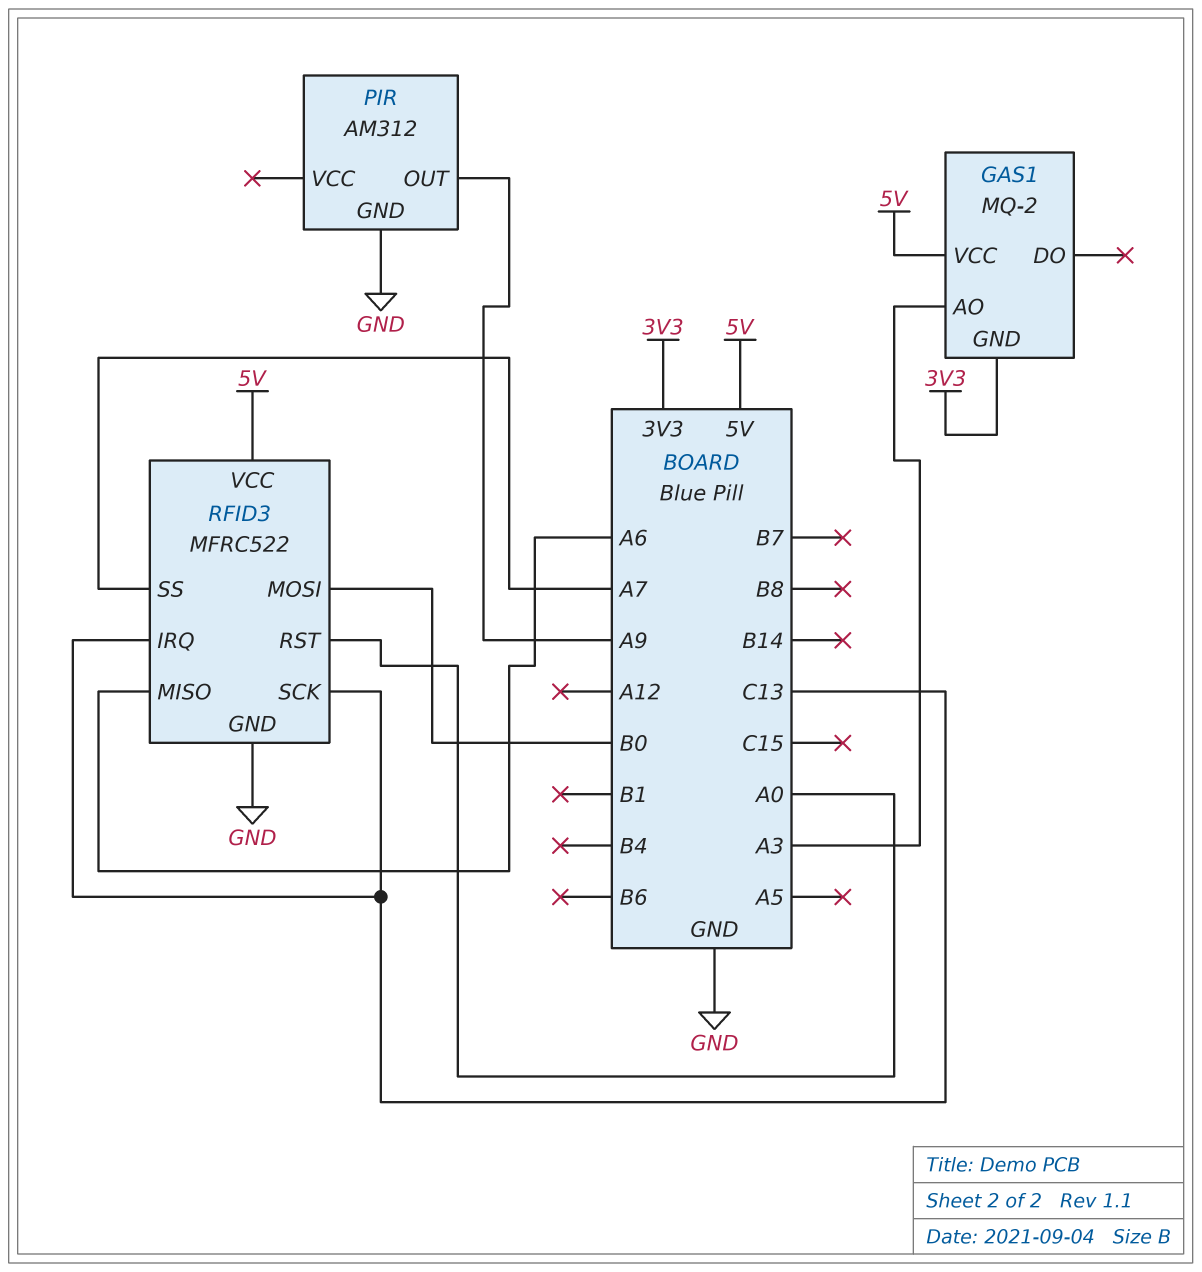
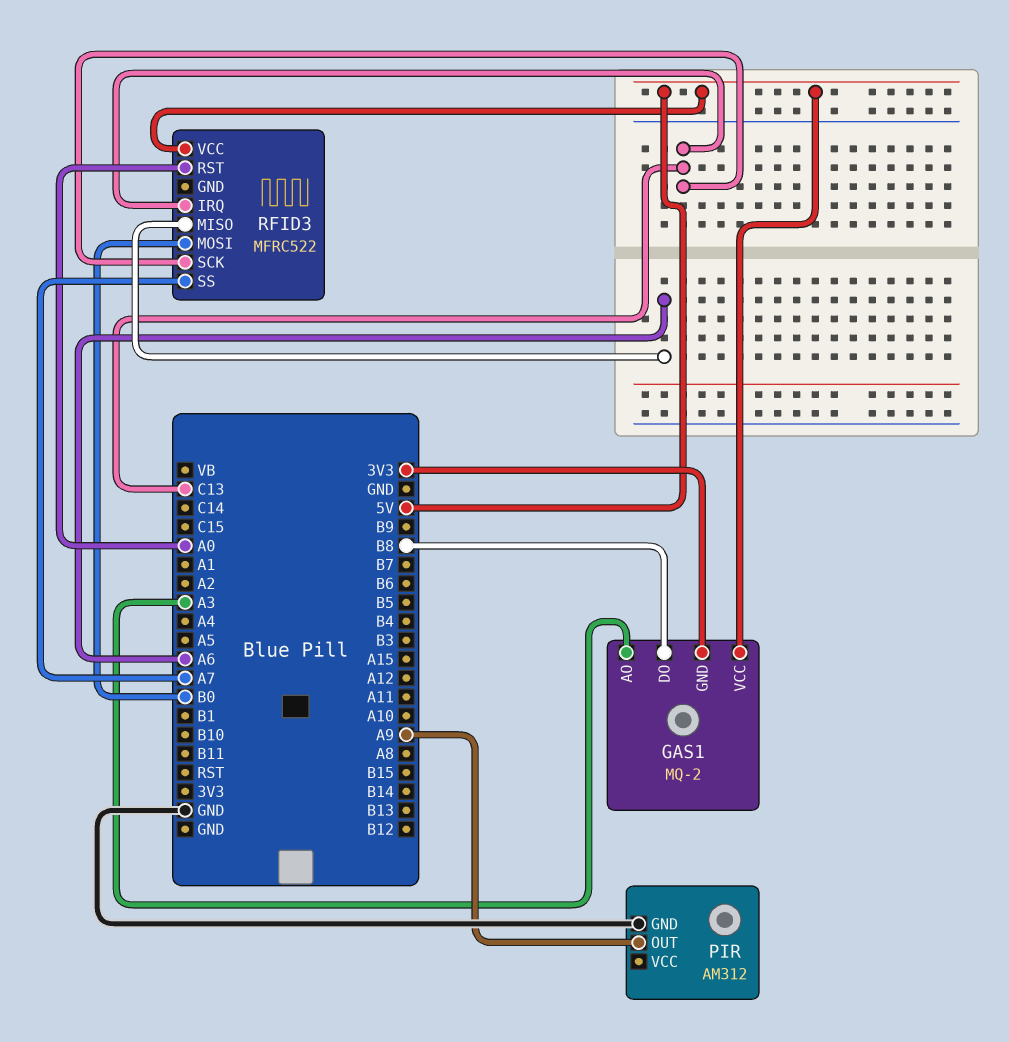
GAS1 pin DO: none -> B8
RFID3 pin GND: GND -> none

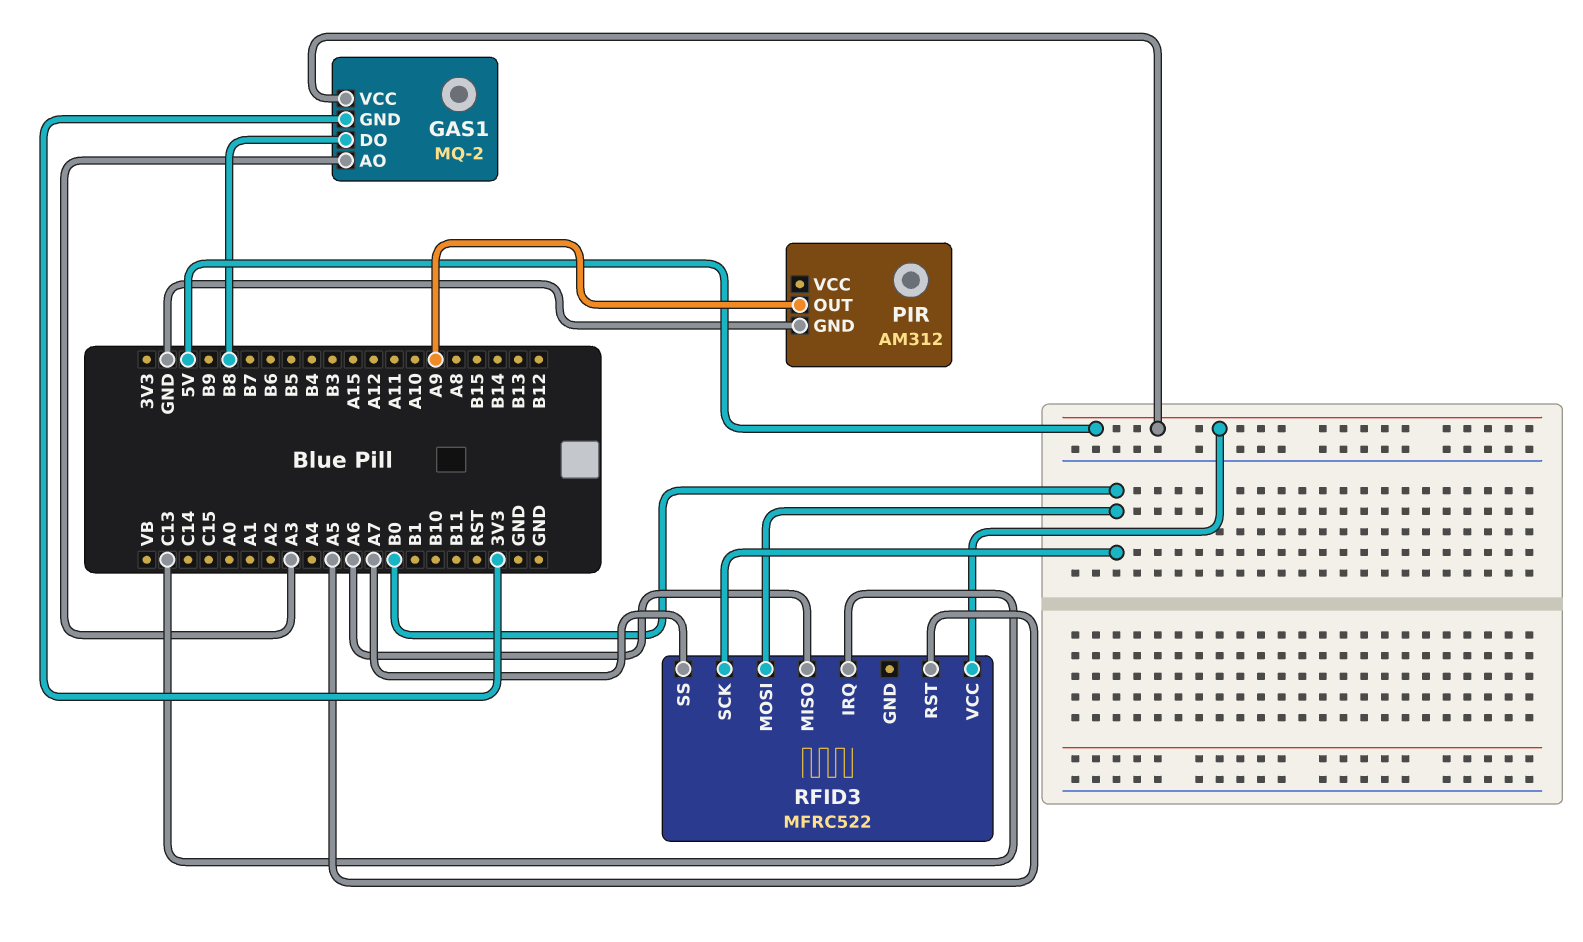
RFID3 pin RST: A0 -> A5
RFID3 pin SCK: C13 -> B0

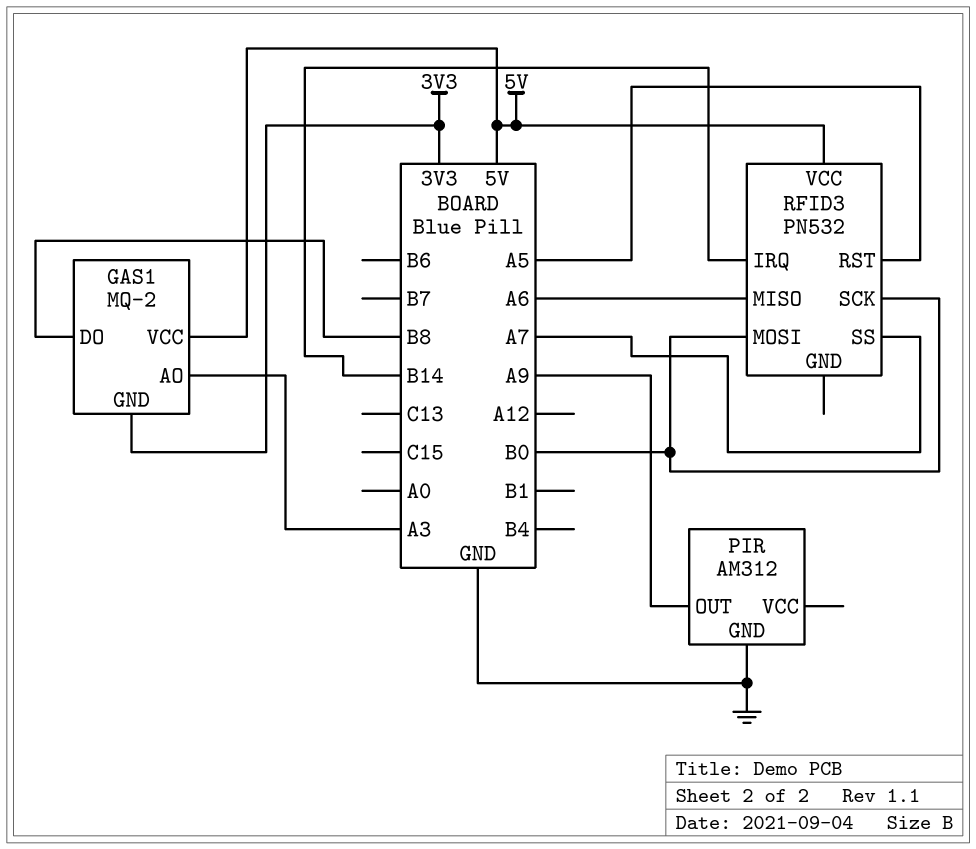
RFID3: MFRC522 -> PN532
RFID3 pin IRQ: C13 -> B14

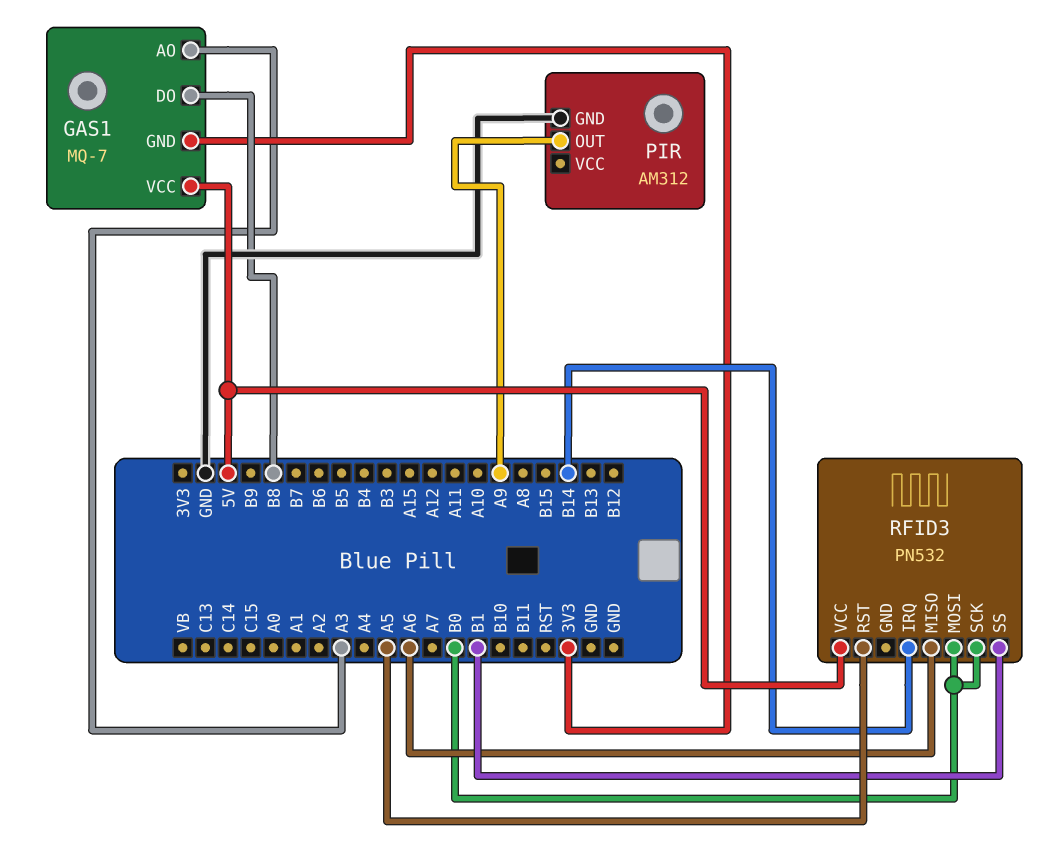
GAS1: MQ-2 -> MQ-7
RFID3 pin SS: A7 -> B1

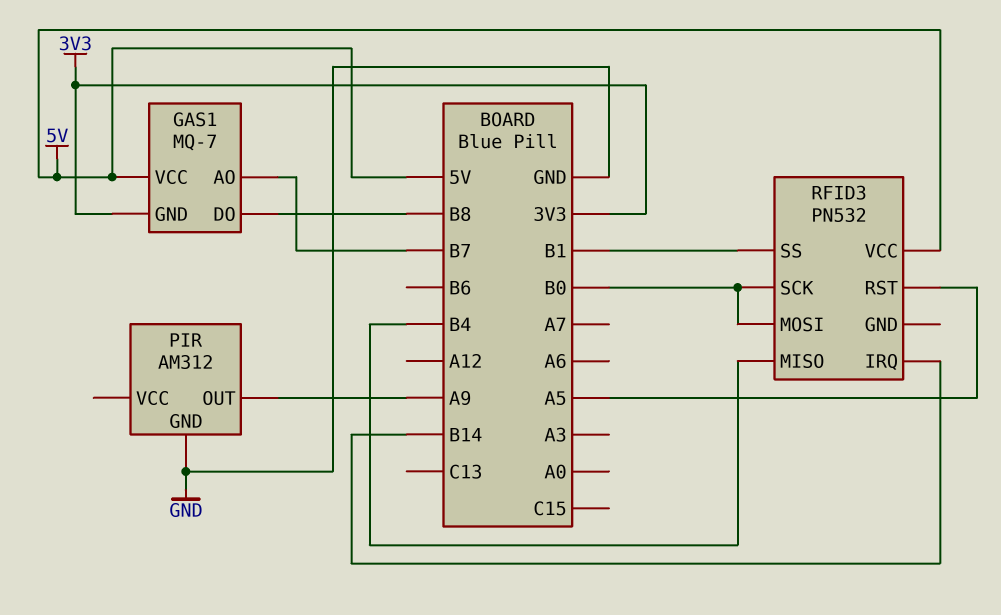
GAS1 pin AO: A3 -> B7
RFID3 pin MISO: A6 -> B4

